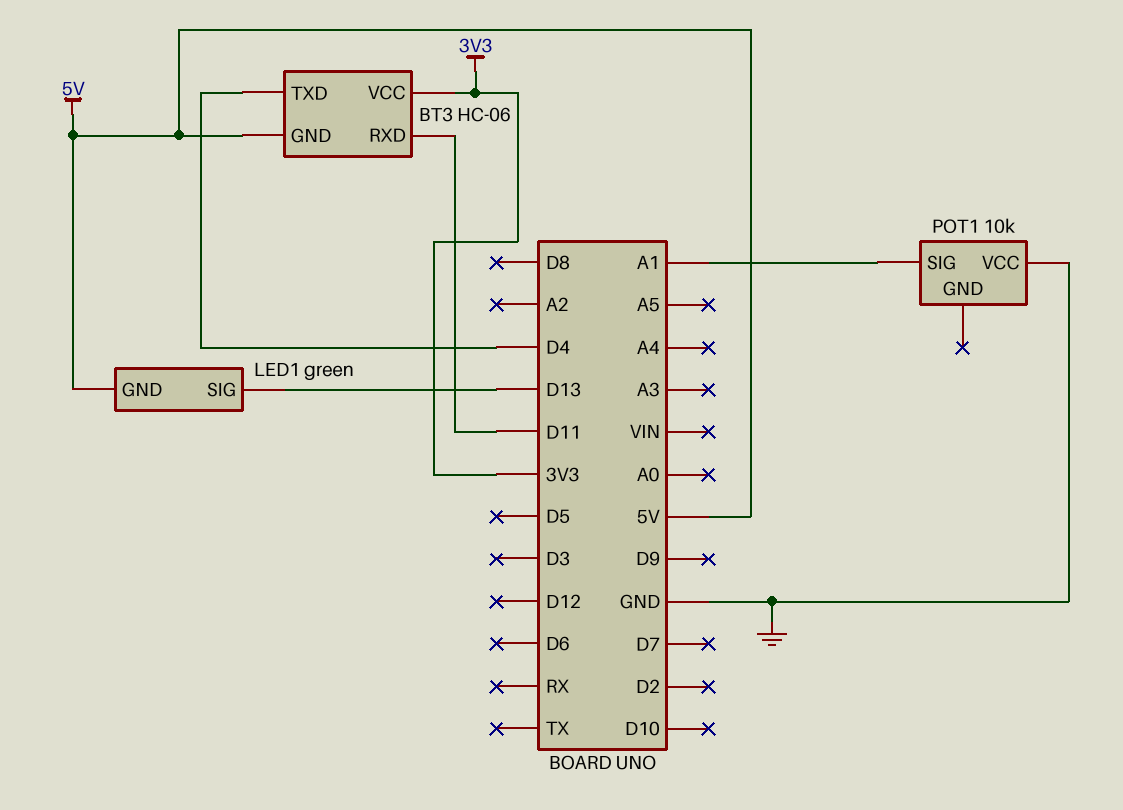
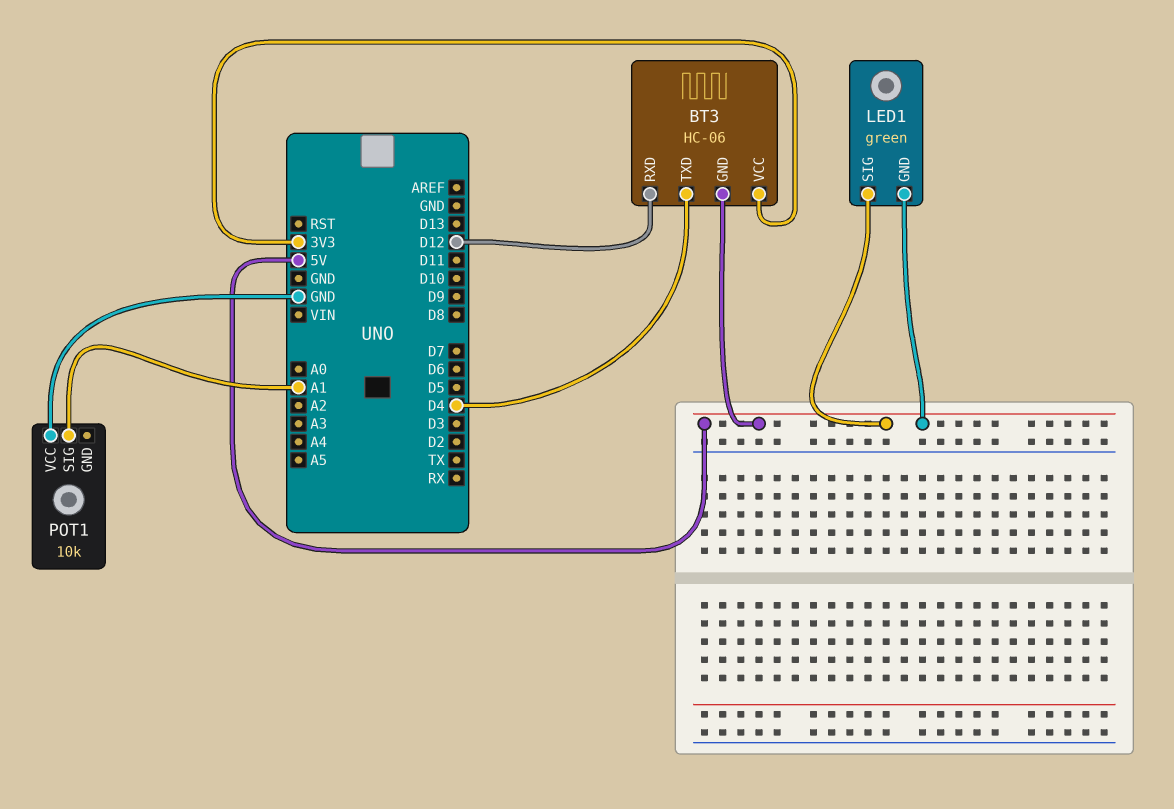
BT3 pin RXD: D11 -> D12
LED1 pin SIG: D13 -> 5V

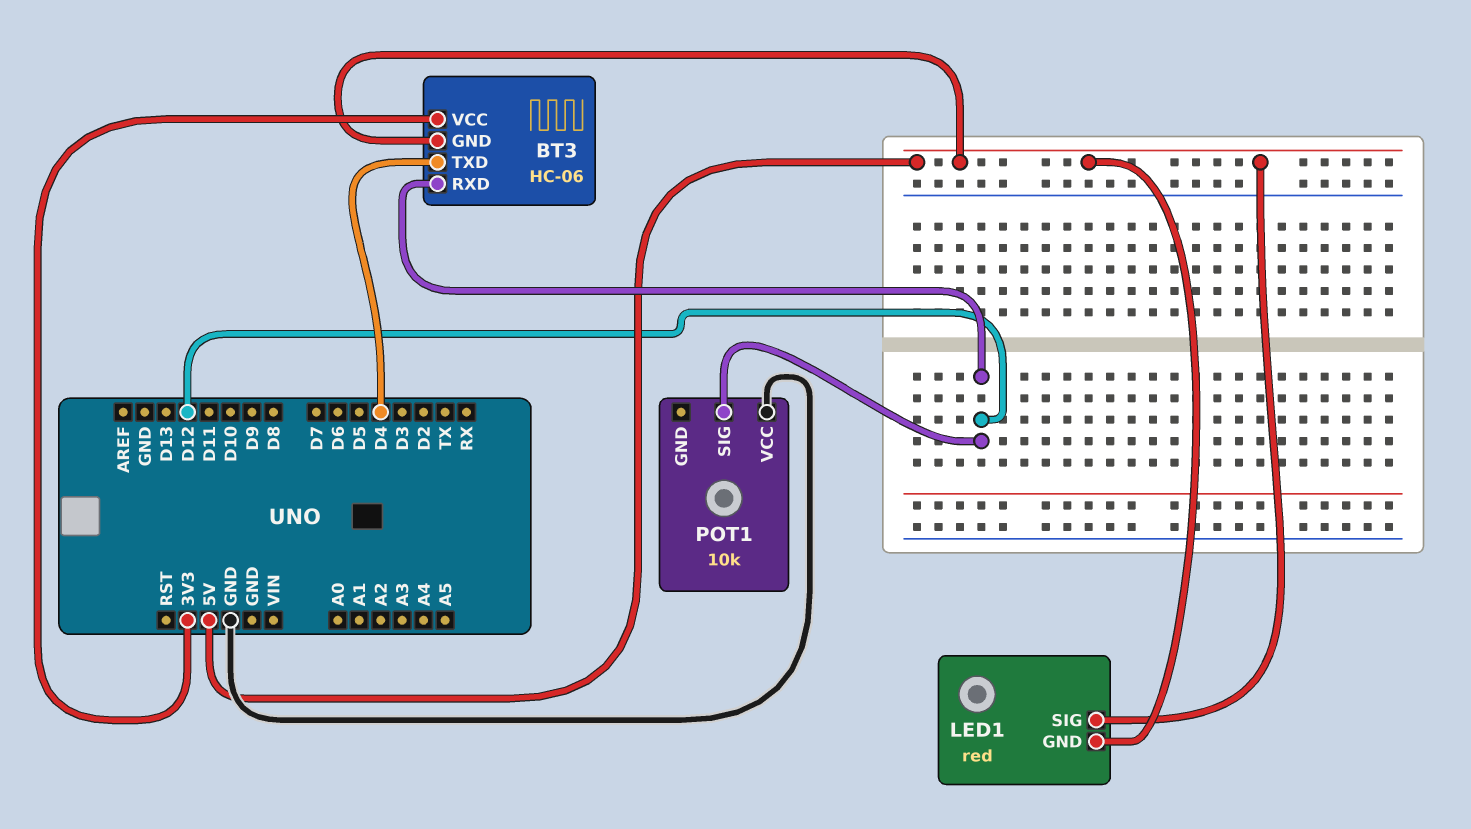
LED1: green -> red
POT1 pin SIG: A1 -> D12

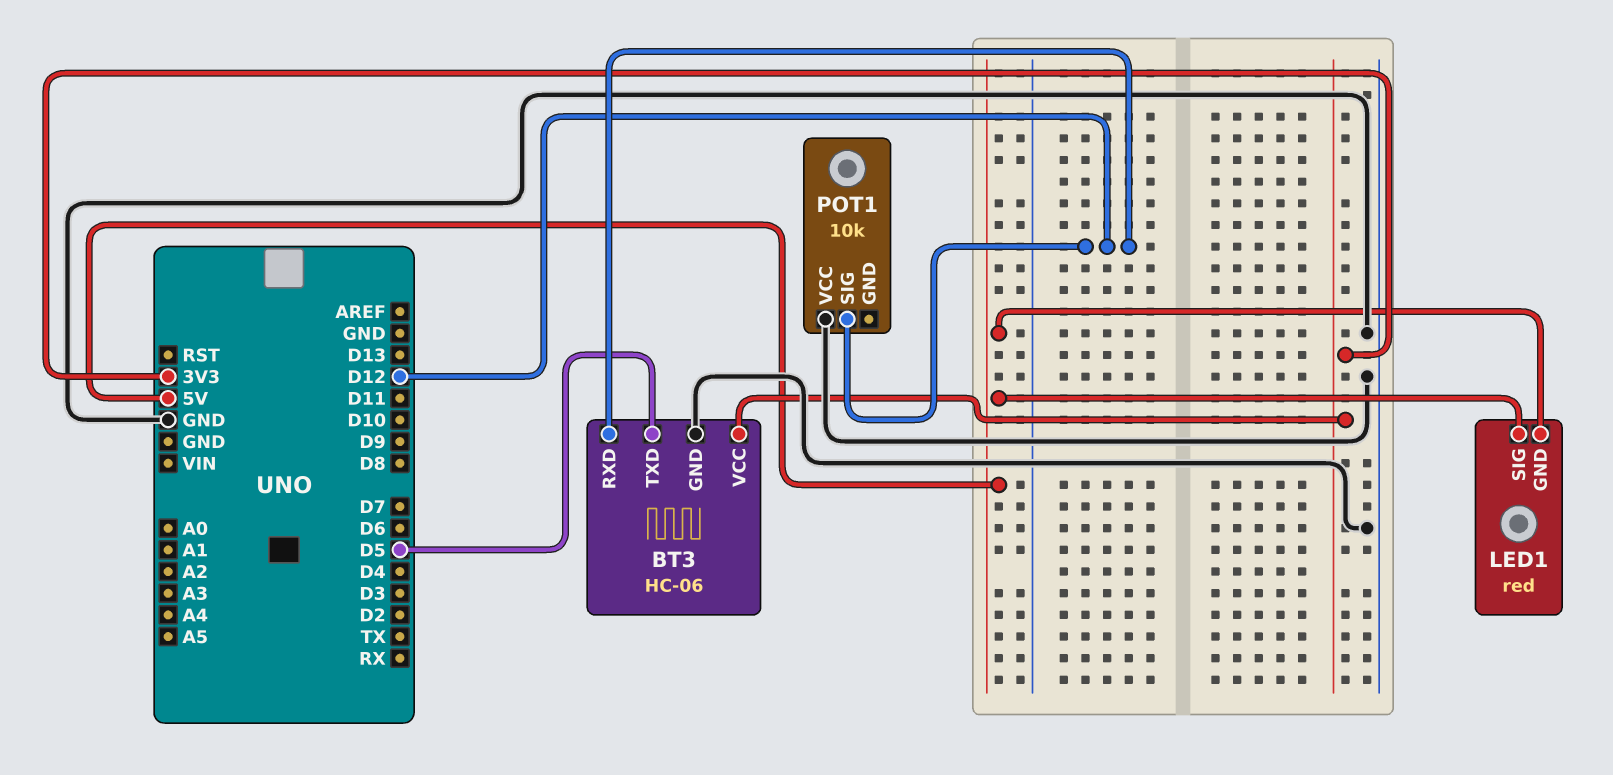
BT3 pin GND: 5V -> GND
BT3 pin TXD: D4 -> D5

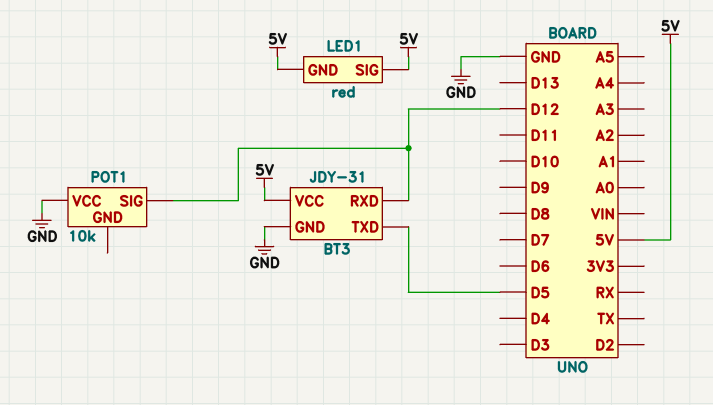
BT3: HC-06 -> JDY-31
BT3 pin VCC: 3V3 -> 5V

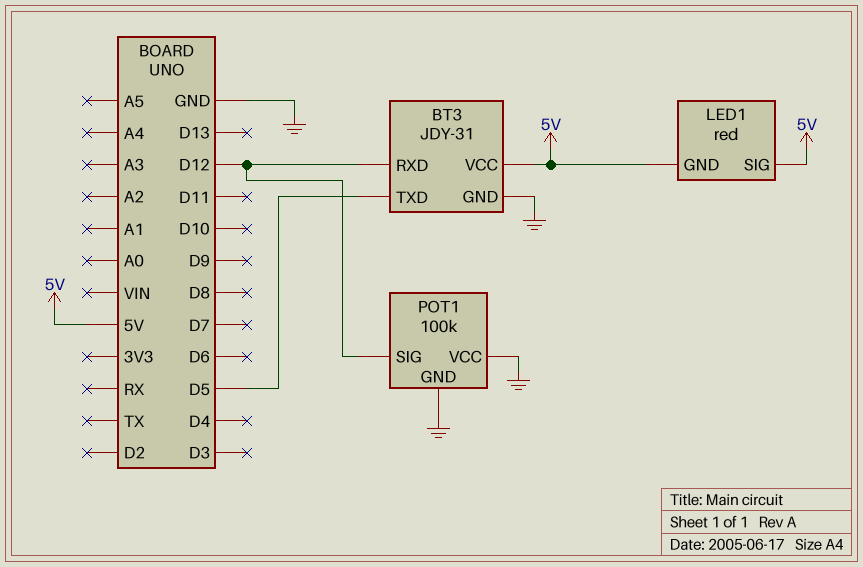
POT1: 10k -> 100k
POT1 pin GND: none -> GND

